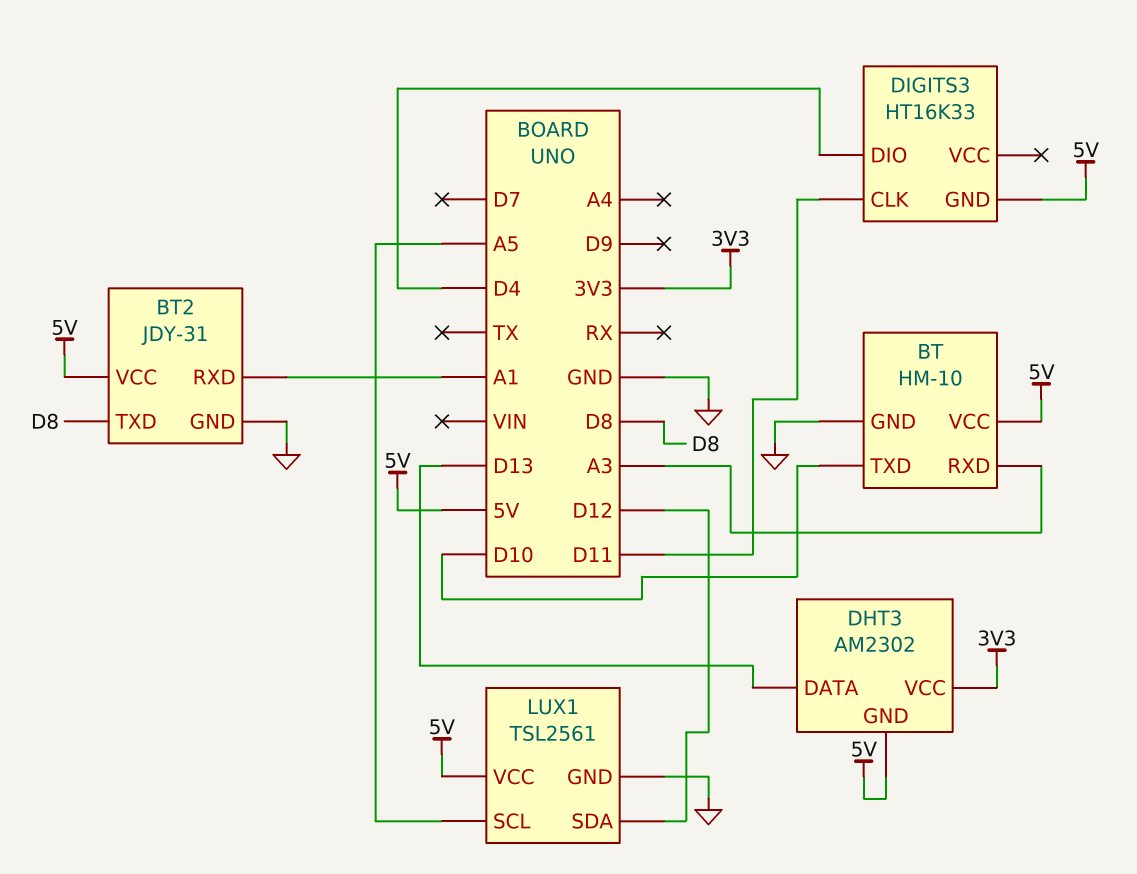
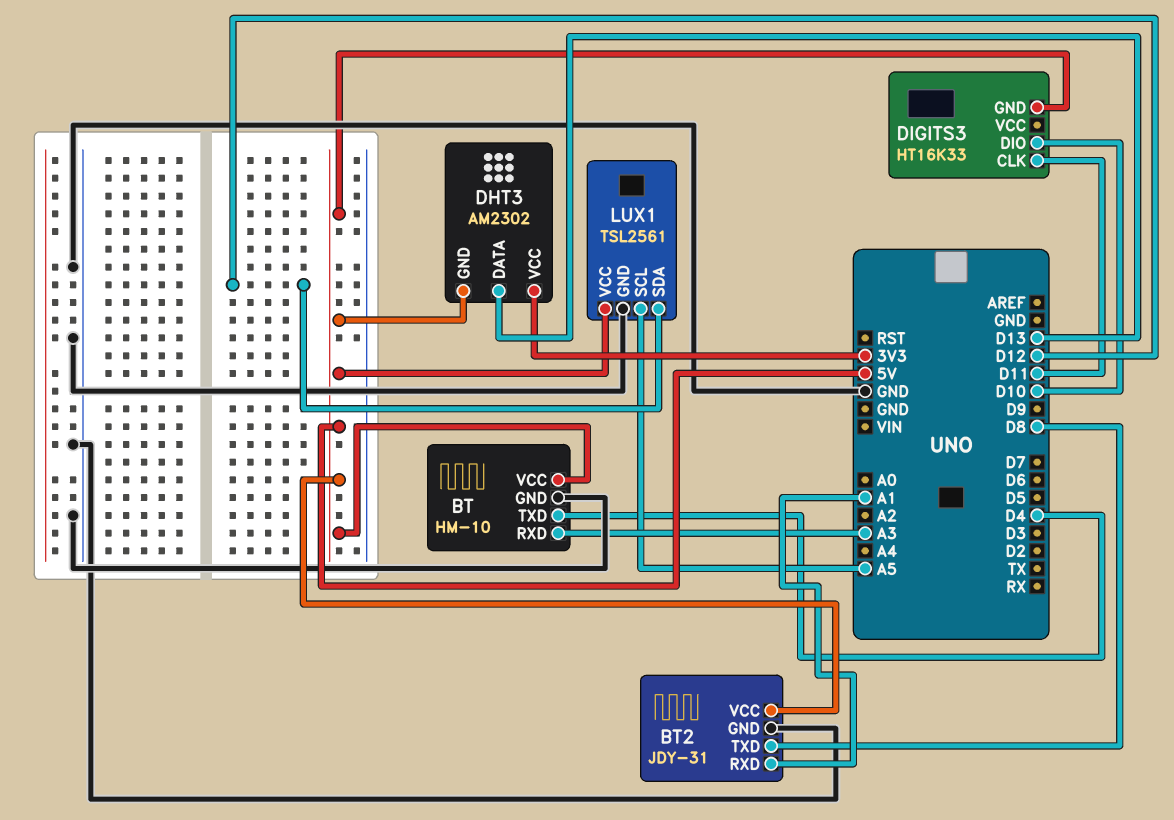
BT pin TXD: D10 -> D4
DIGITS3 pin DIO: D4 -> D10

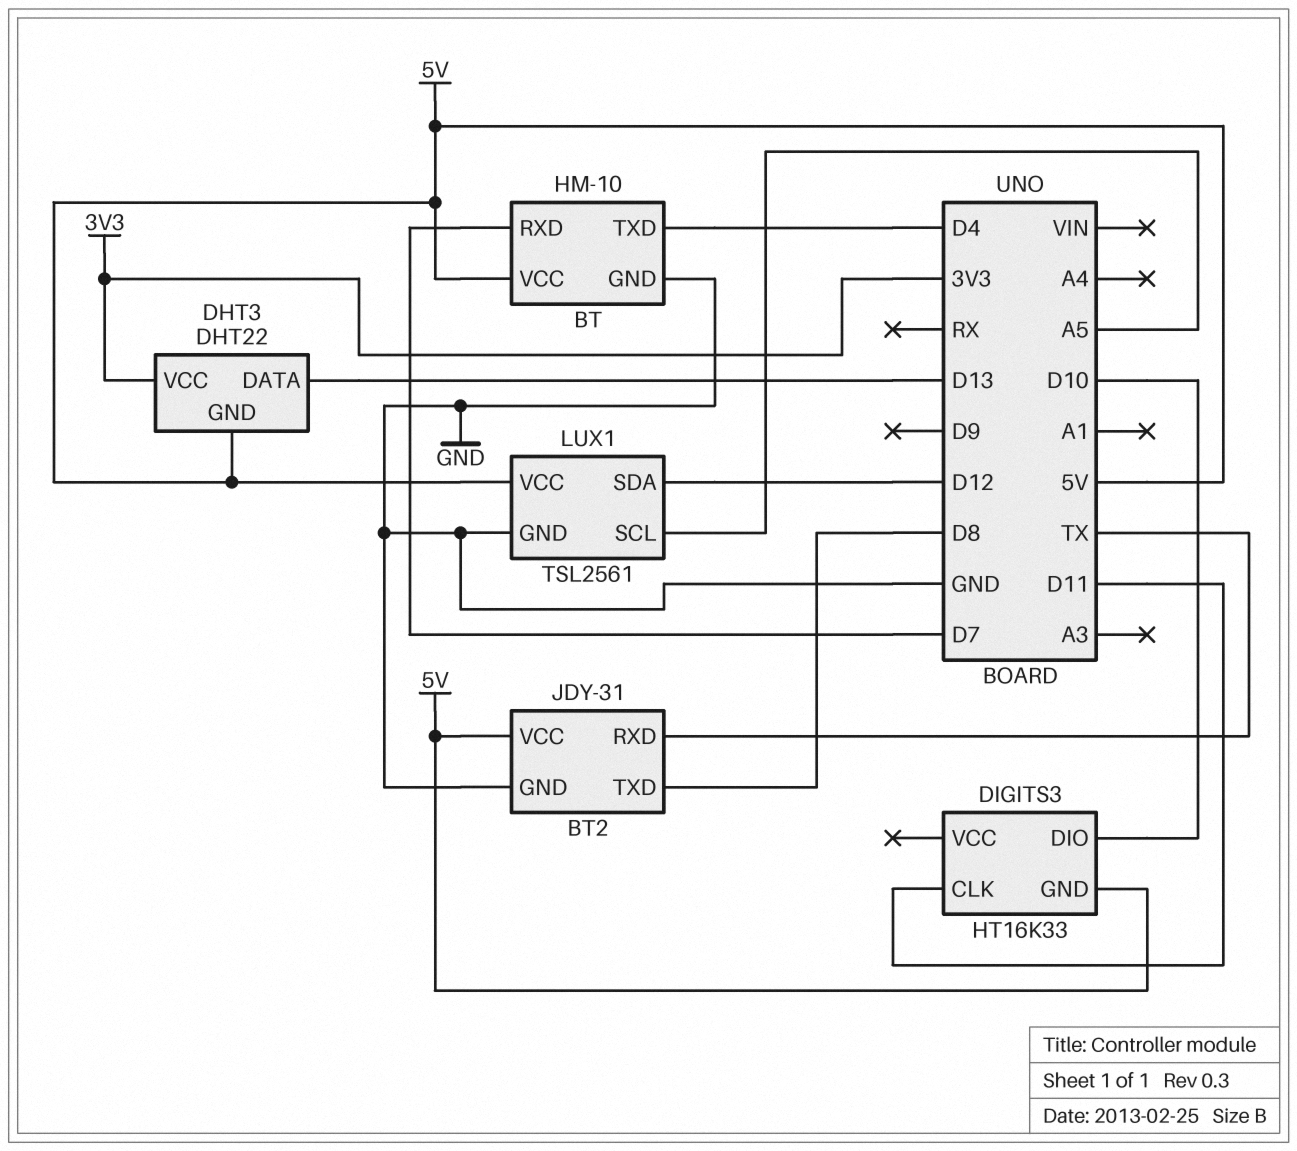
BT pin RXD: A3 -> D7
BT2 pin RXD: A1 -> TX
DHT3: AM2302 -> DHT22

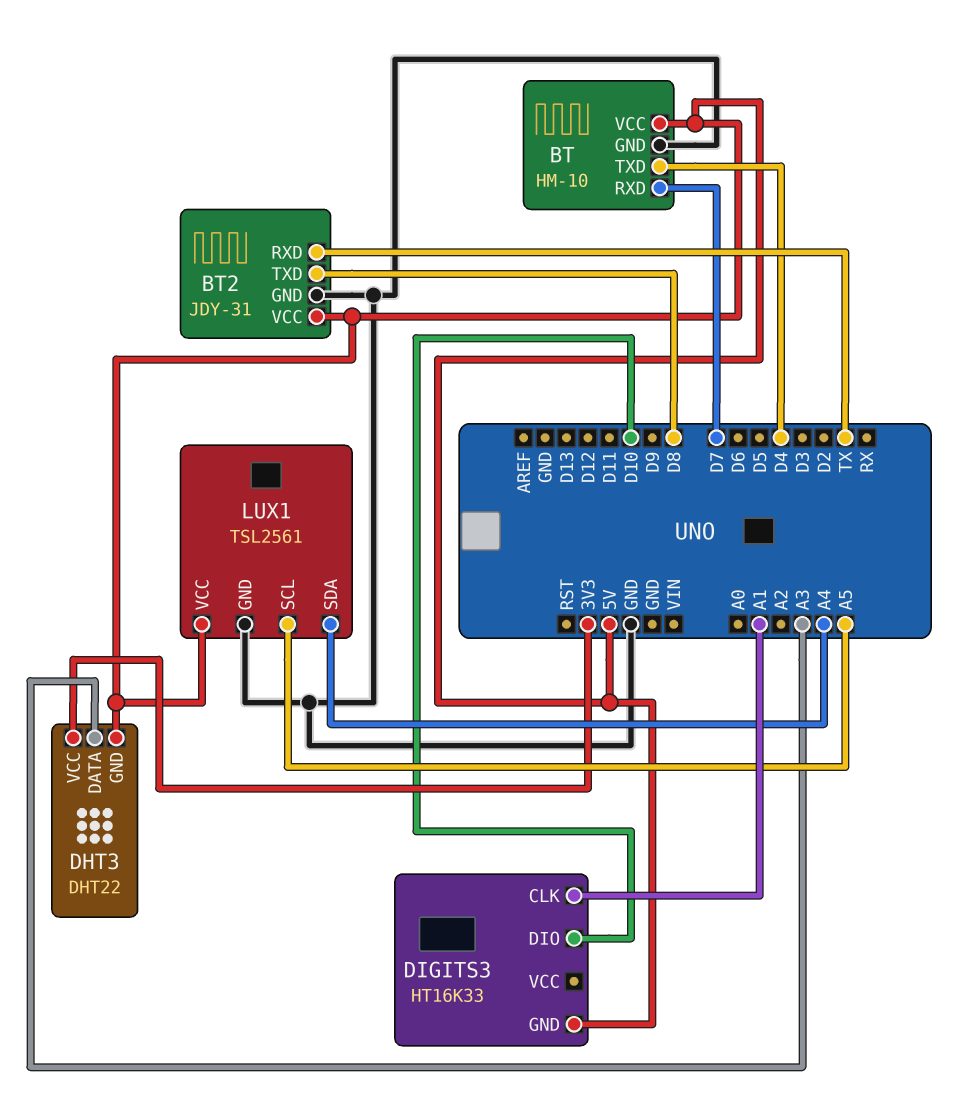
DHT3 pin DATA: D13 -> A3
DIGITS3 pin CLK: D11 -> A1
LUX1 pin SDA: D12 -> A4

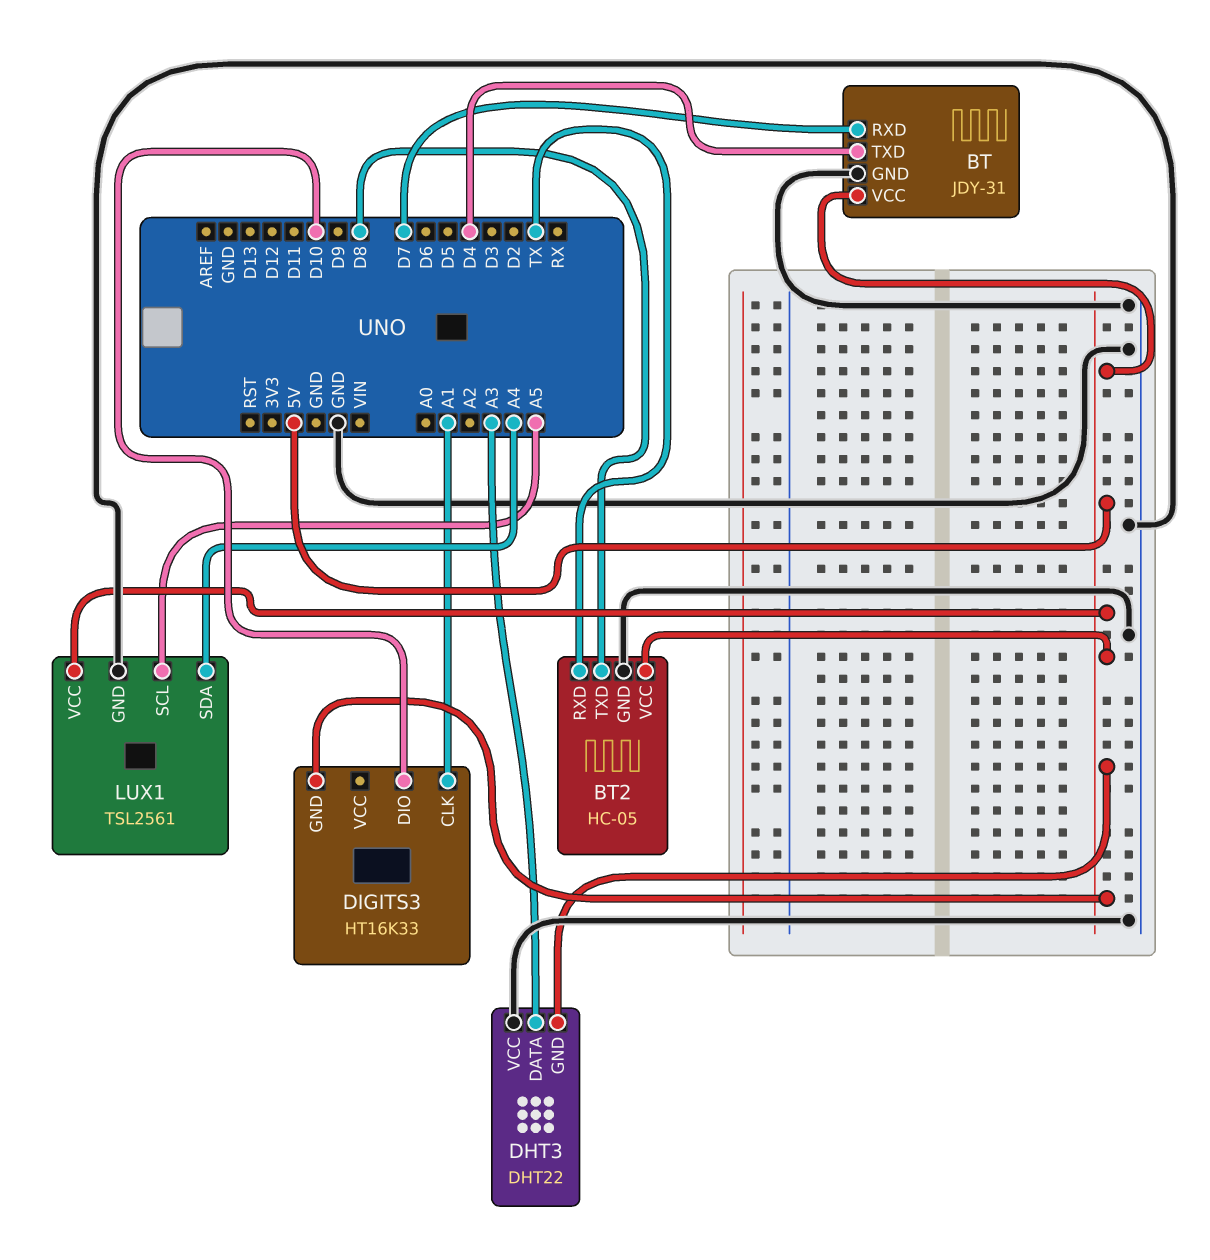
BT: HM-10 -> JDY-31
BT2: JDY-31 -> HC-05
DHT3 pin VCC: 3V3 -> GND

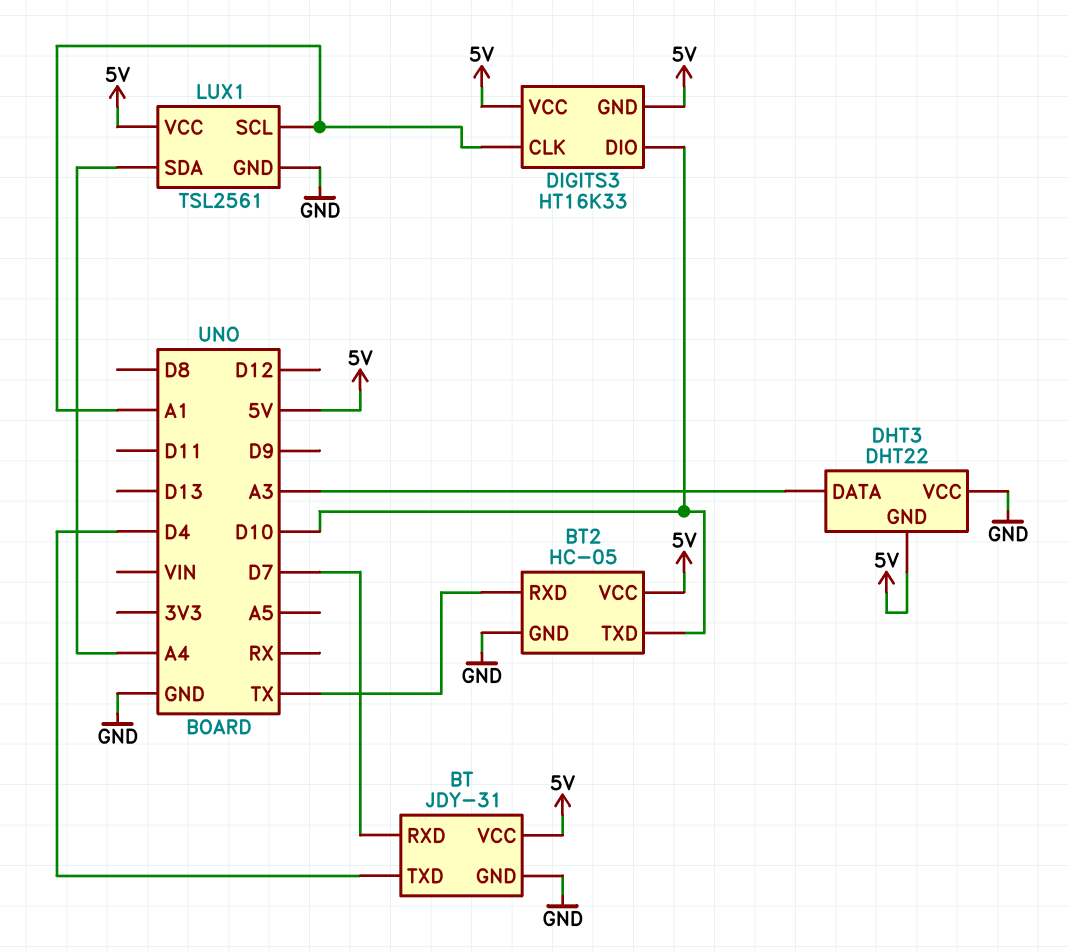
BT2 pin TXD: D8 -> D10
DIGITS3 pin VCC: none -> 5V
LUX1 pin SCL: A5 -> A1

